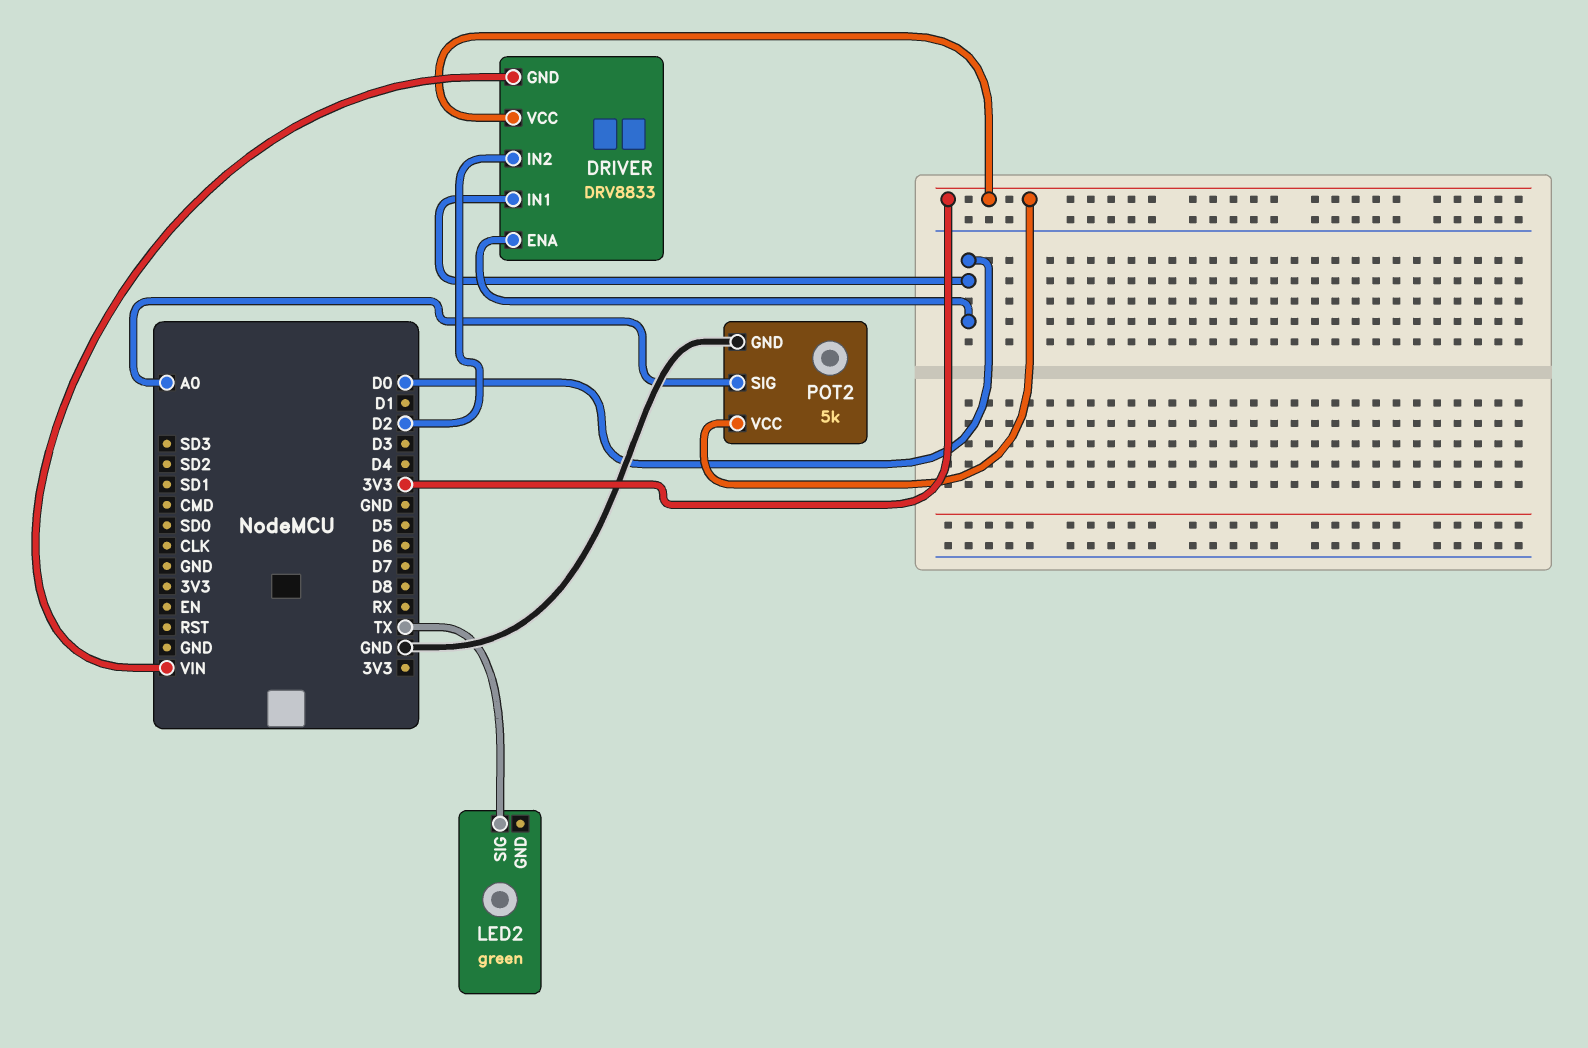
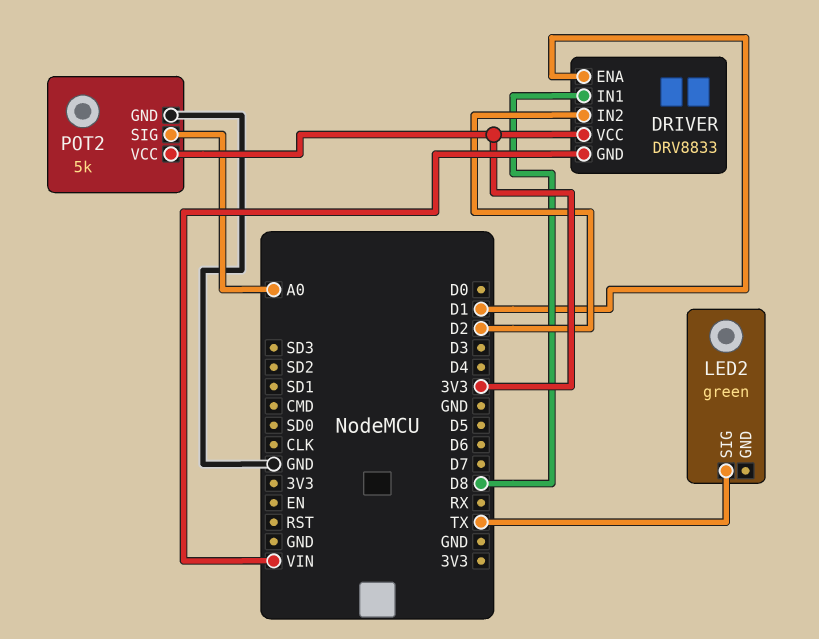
DRIVER pin ENA: D0 -> D1
DRIVER pin IN1: D0 -> D8

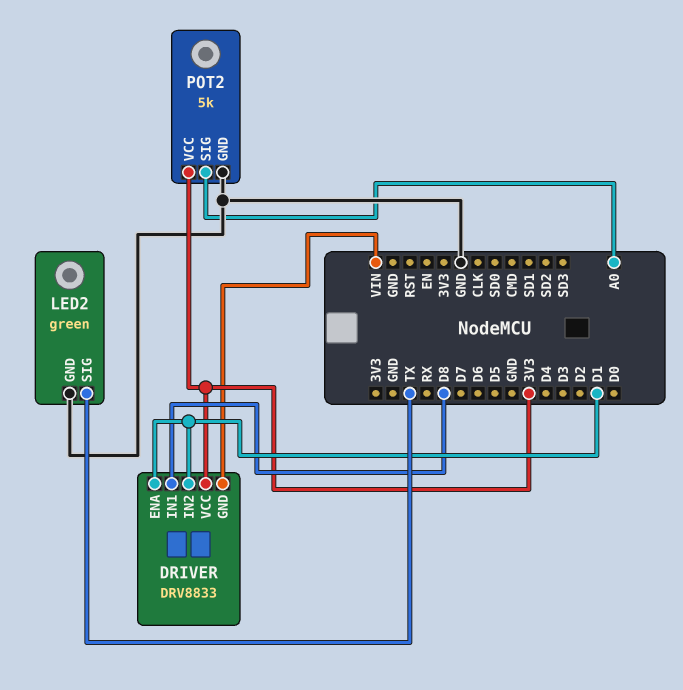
DRIVER pin IN2: D2 -> D1
LED2 pin GND: none -> GND

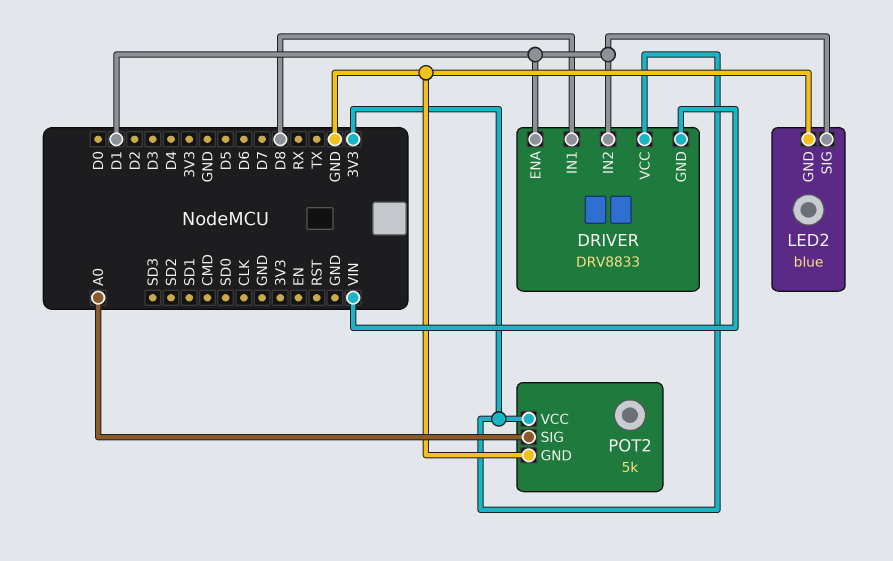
LED2: green -> blue
LED2 pin SIG: TX -> D1

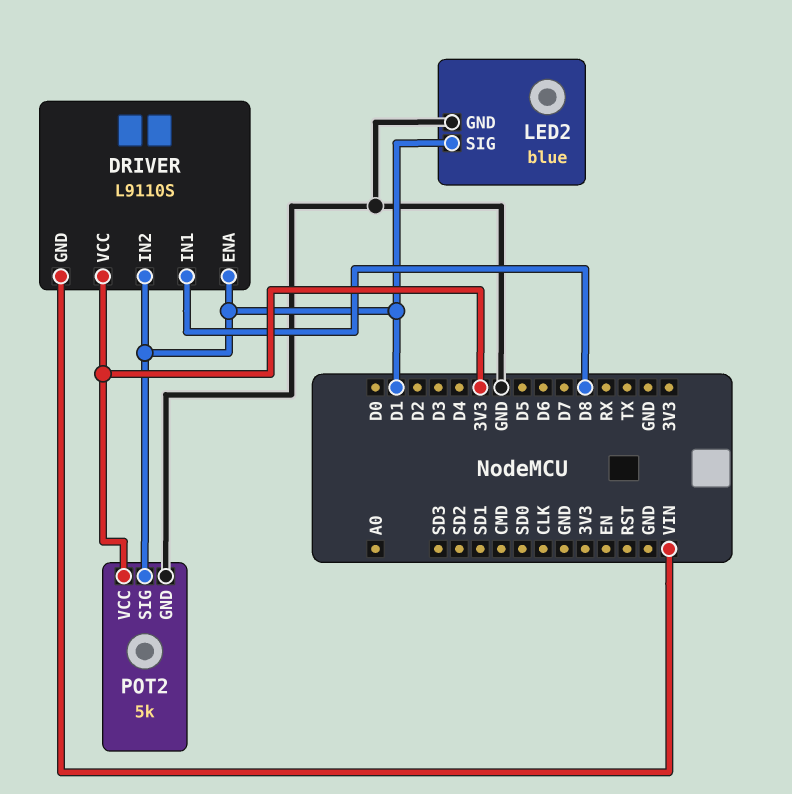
DRIVER: DRV8833 -> L9110S
POT2 pin SIG: A0 -> D1

